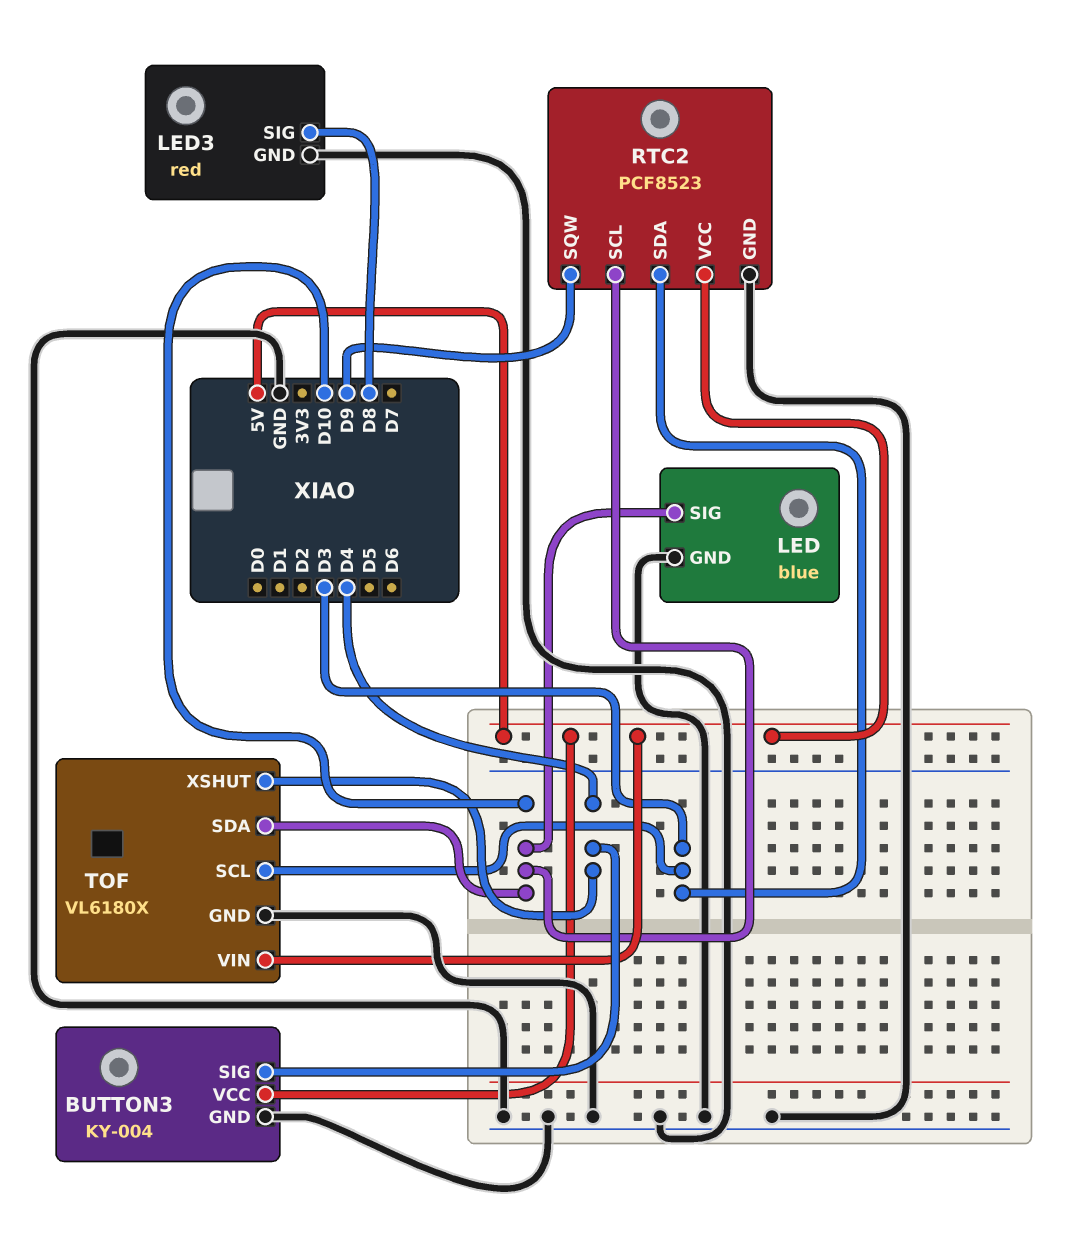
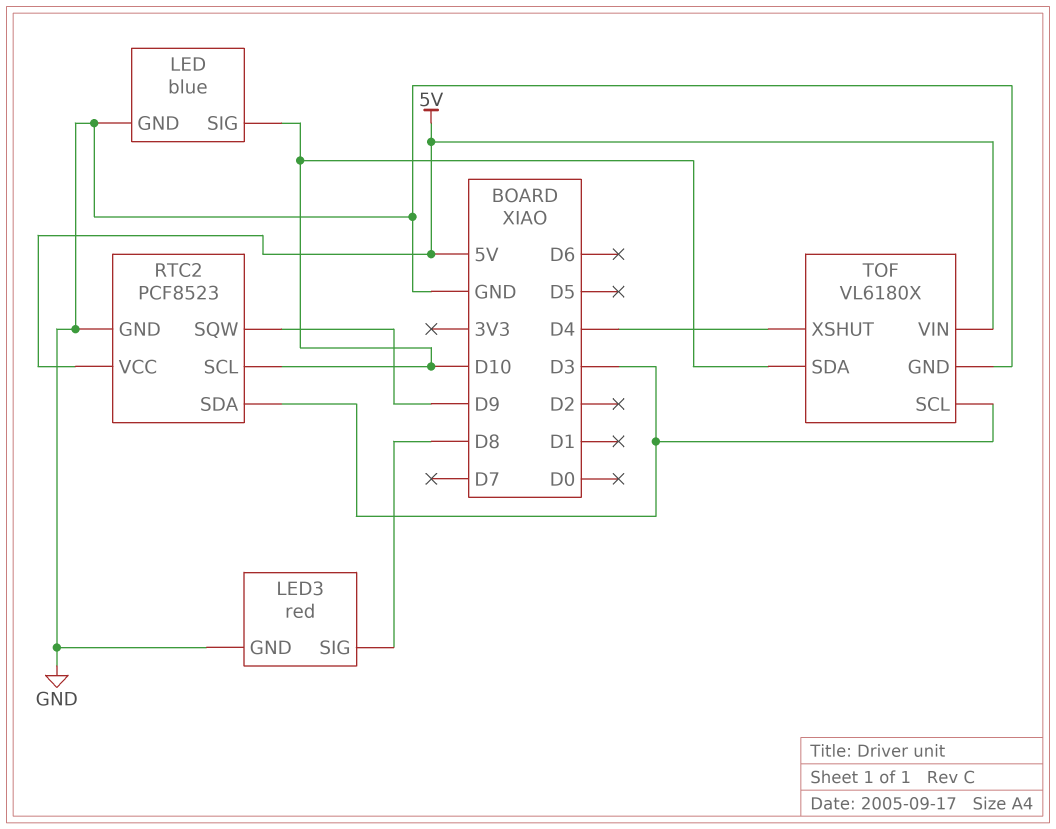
BUTTON3: KY-004 -> none
BUTTON3 pin GND: GND -> none
BUTTON3 pin SIG: D4 -> none
BUTTON3 pin VCC: 5V -> none

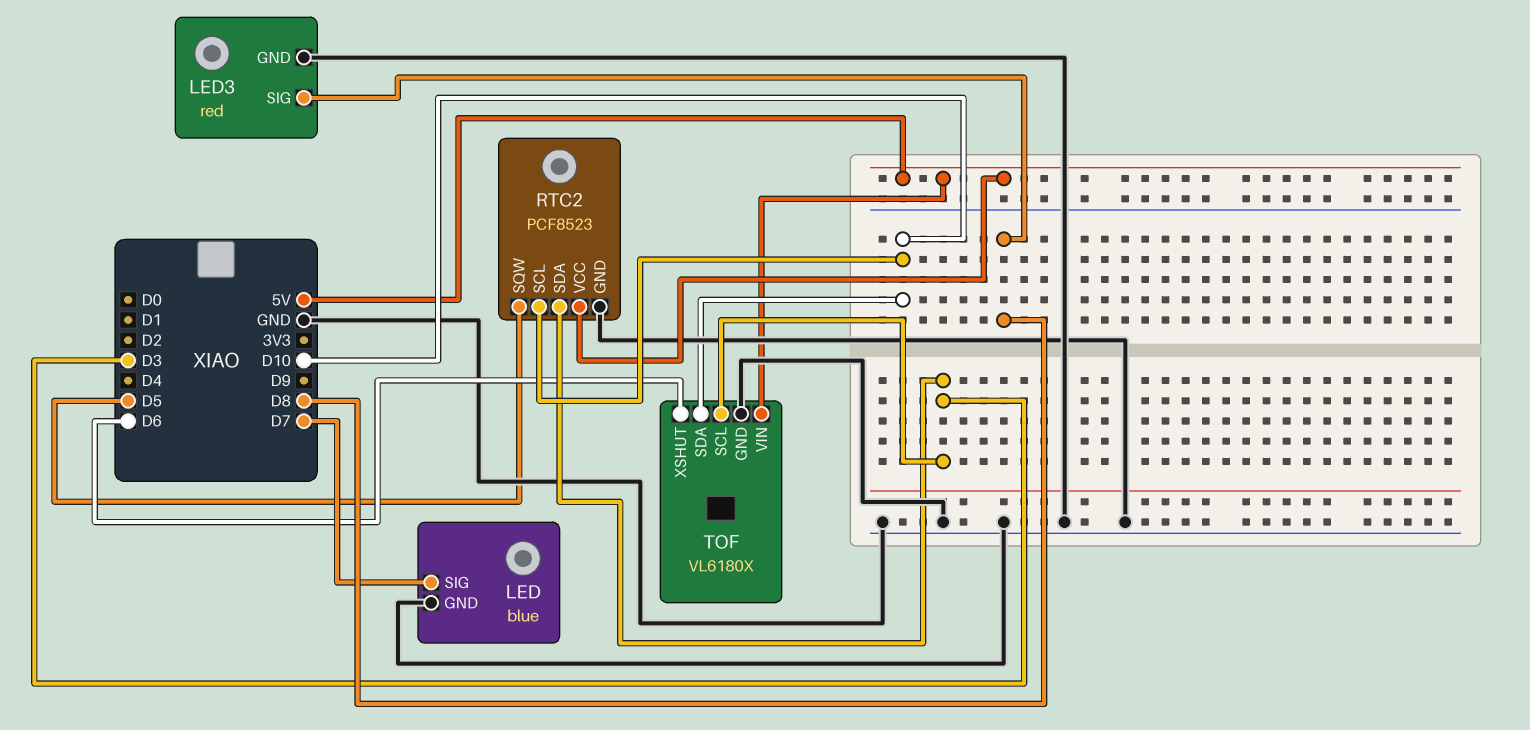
LED pin SIG: D10 -> D7
RTC2 pin SQW: D9 -> D5
TOF pin XSHUT: D4 -> D6

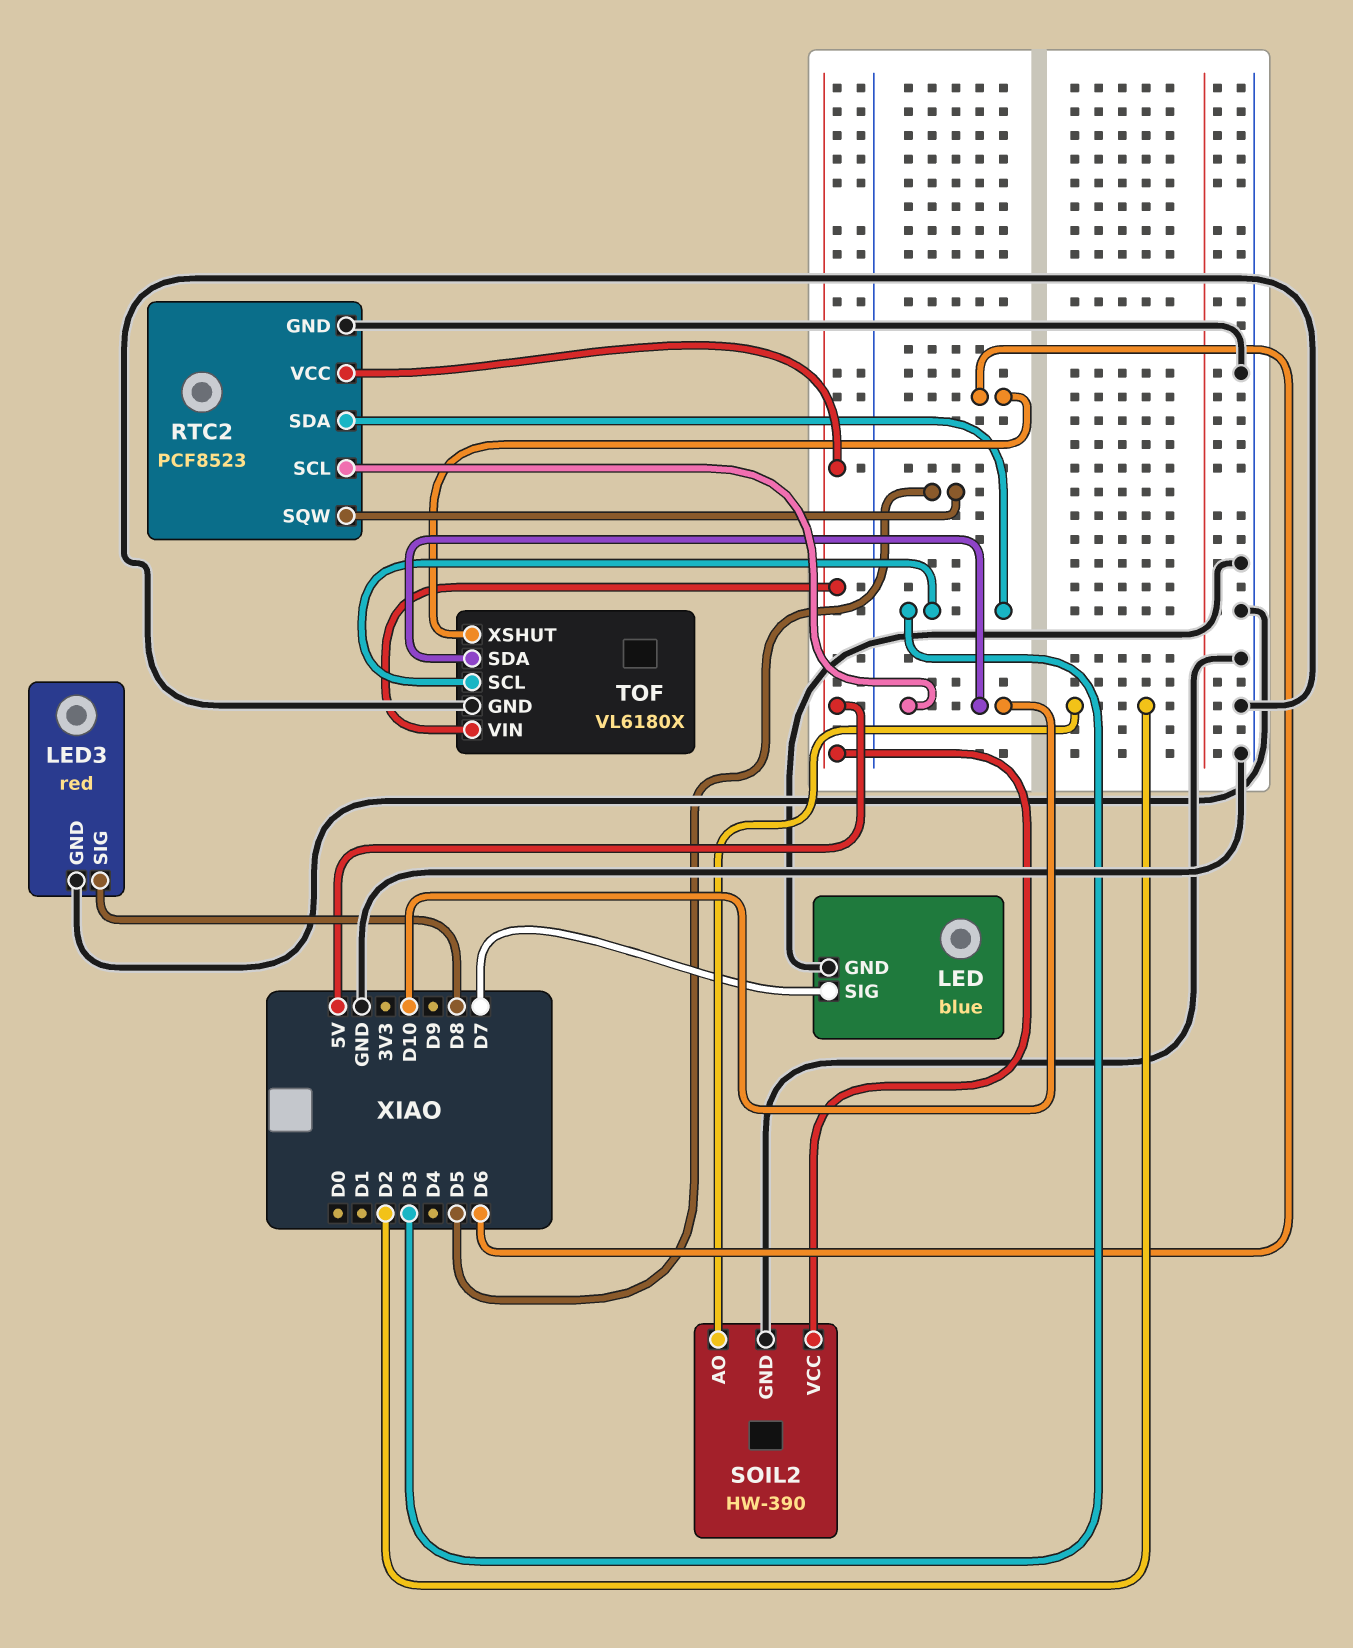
SOIL2: none -> HW-390
SOIL2 pin AO: none -> D2
SOIL2 pin GND: none -> GND
SOIL2 pin VCC: none -> 5V

